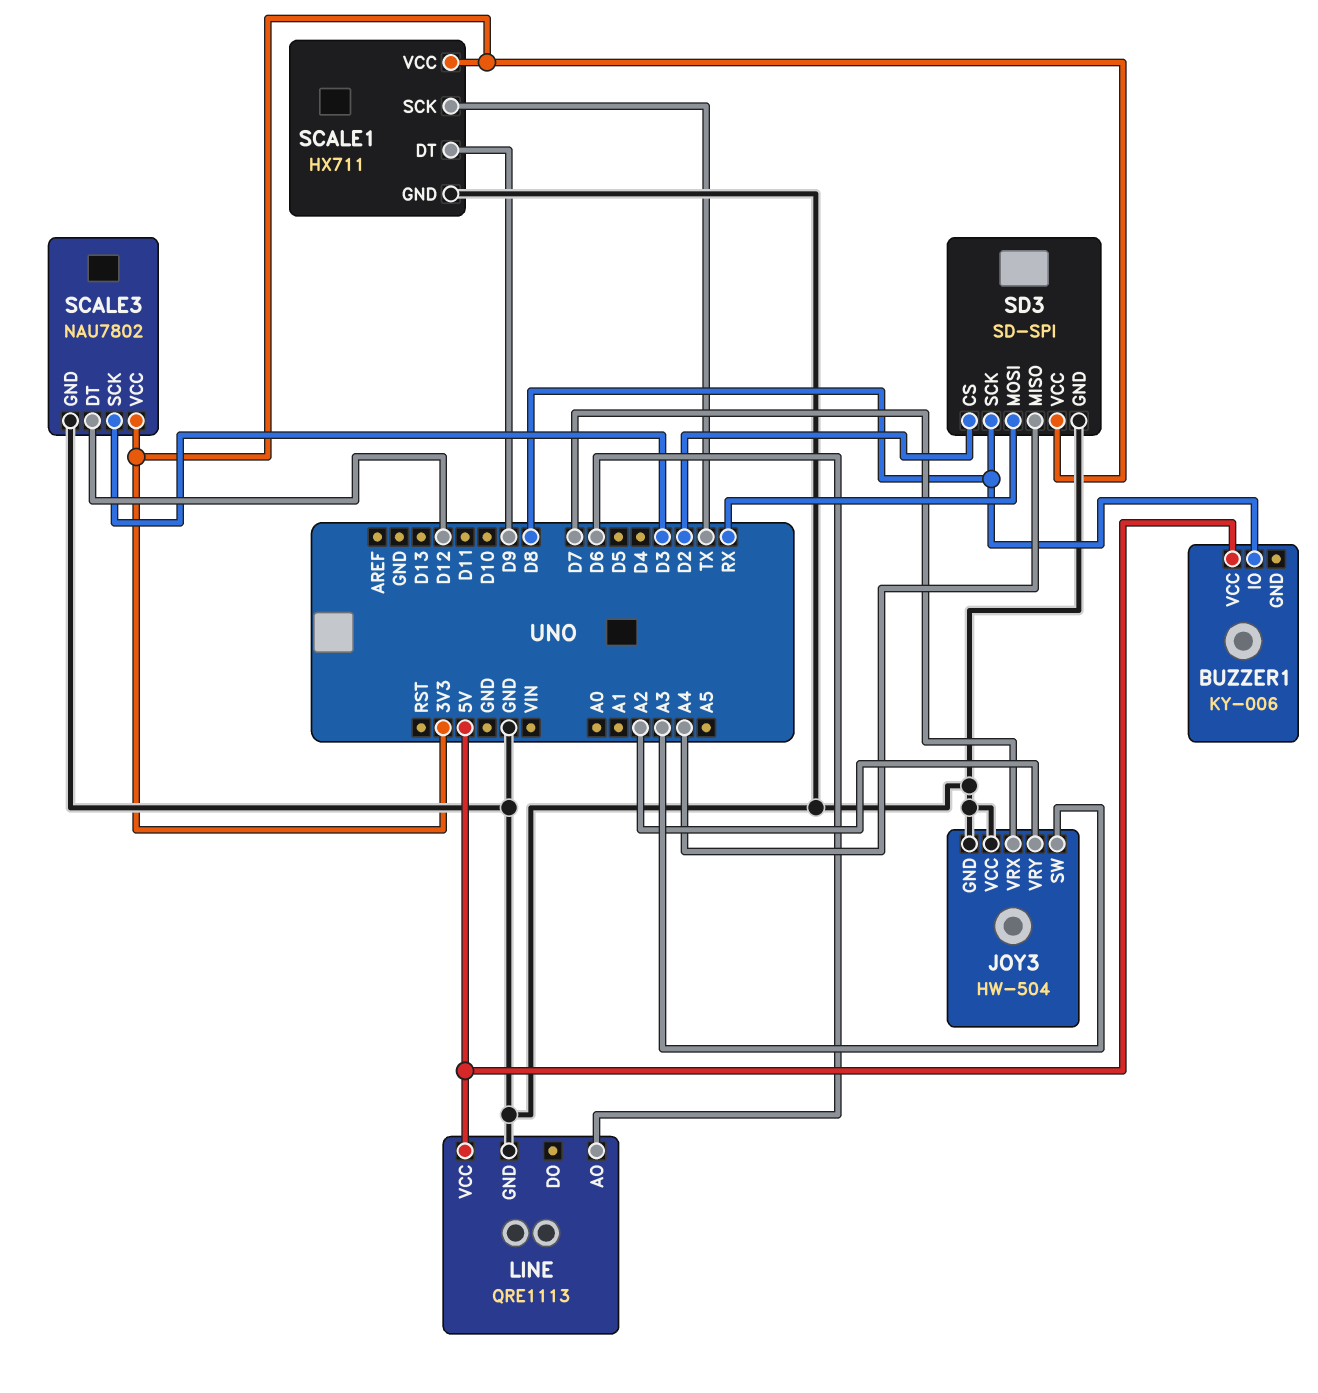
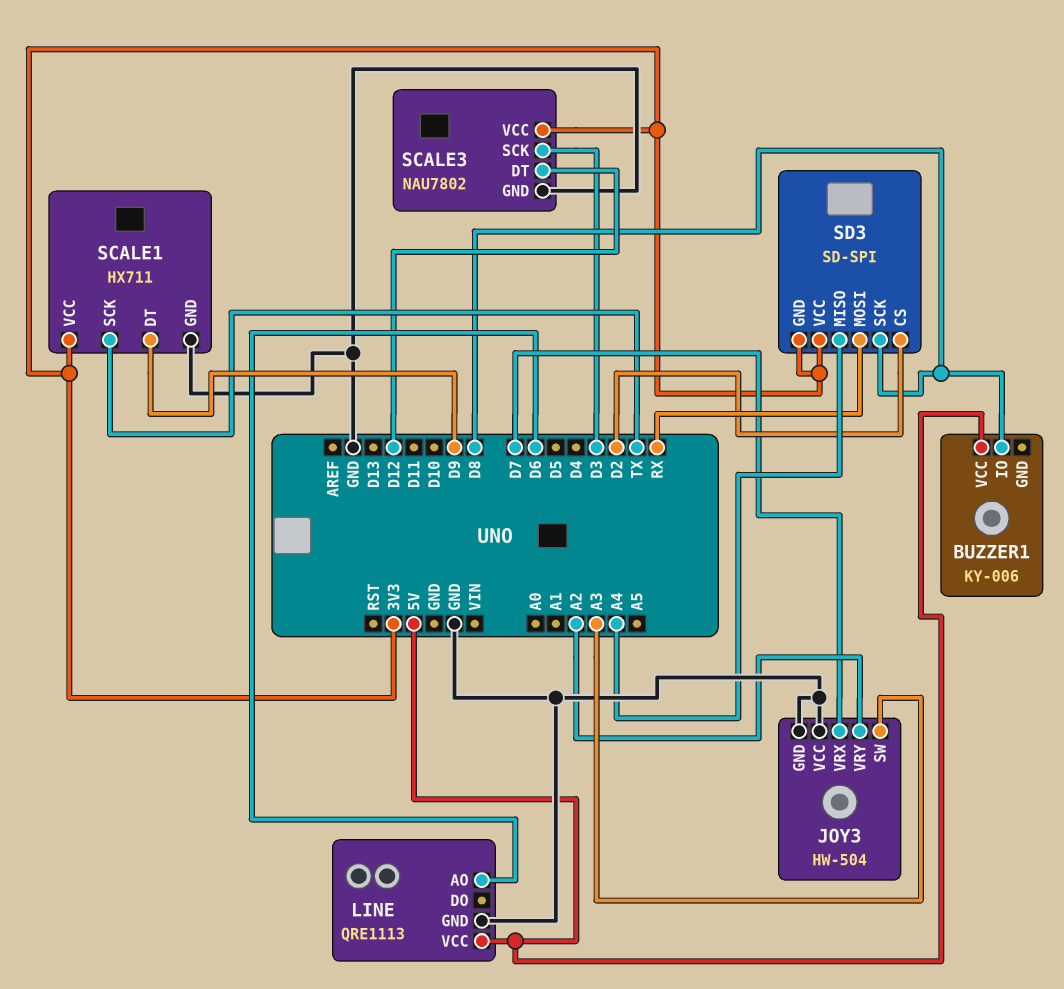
SD3 pin GND: GND -> 3V3

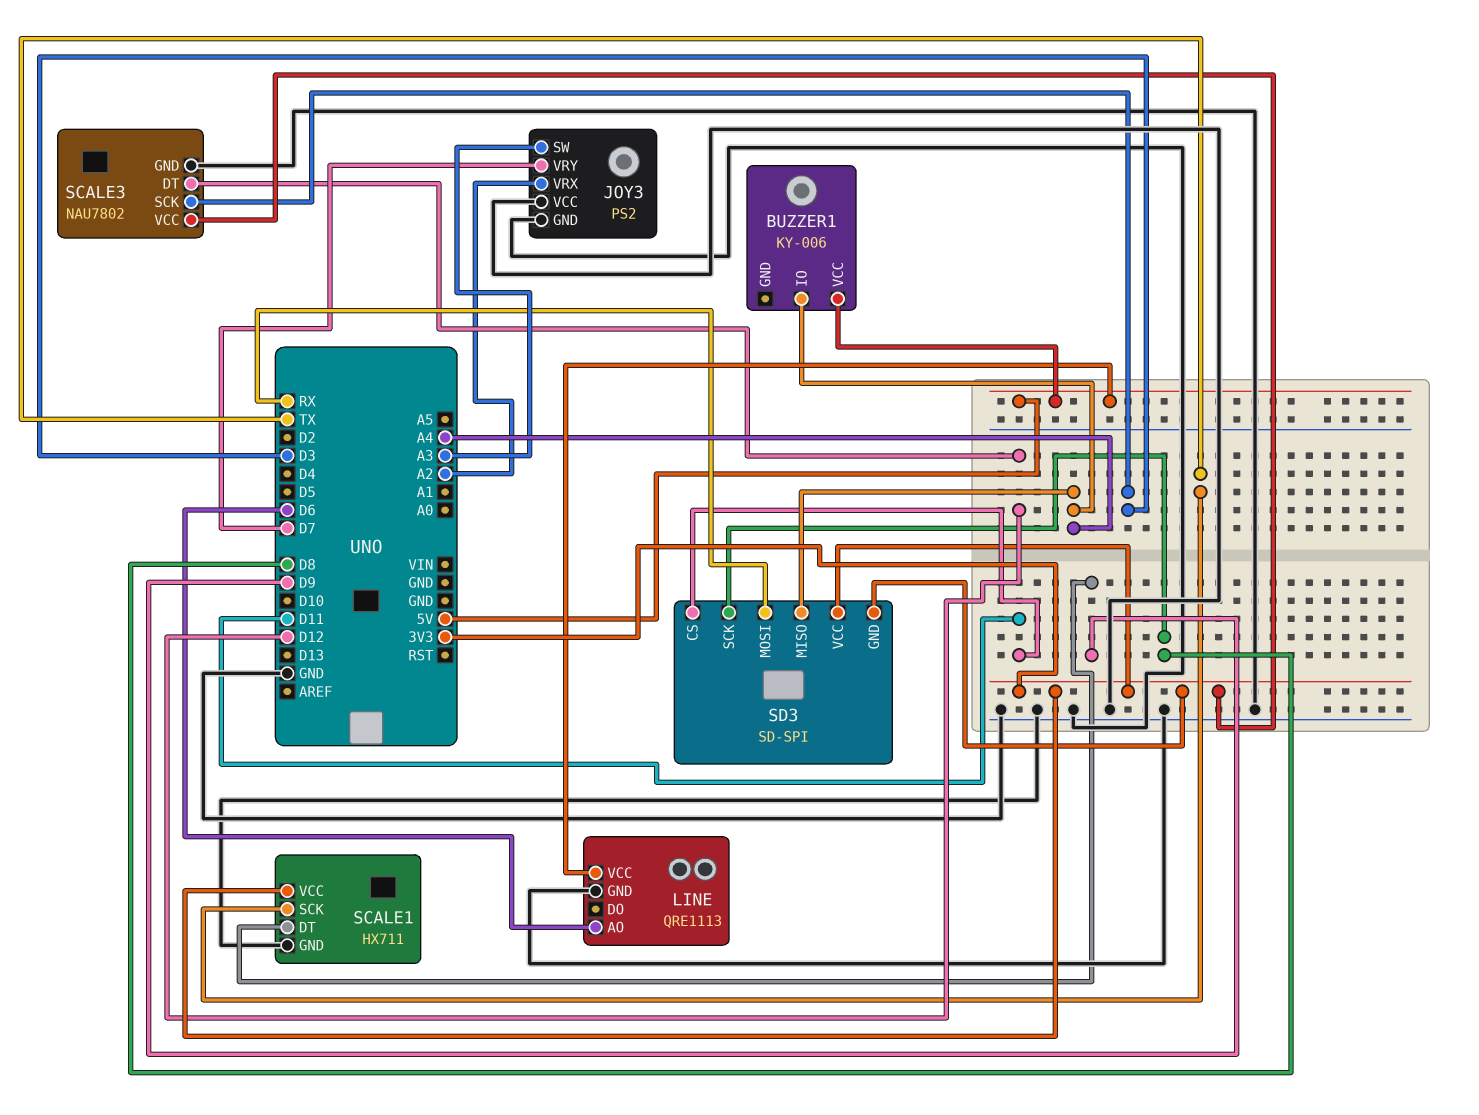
BUZZER1 pin IO: D8 -> A4
JOY3: HW-504 -> PS2
JOY3 pin VRX: D7 -> A2
JOY3 pin VRY: A2 -> D7
SD3 pin CS: D2 -> D11

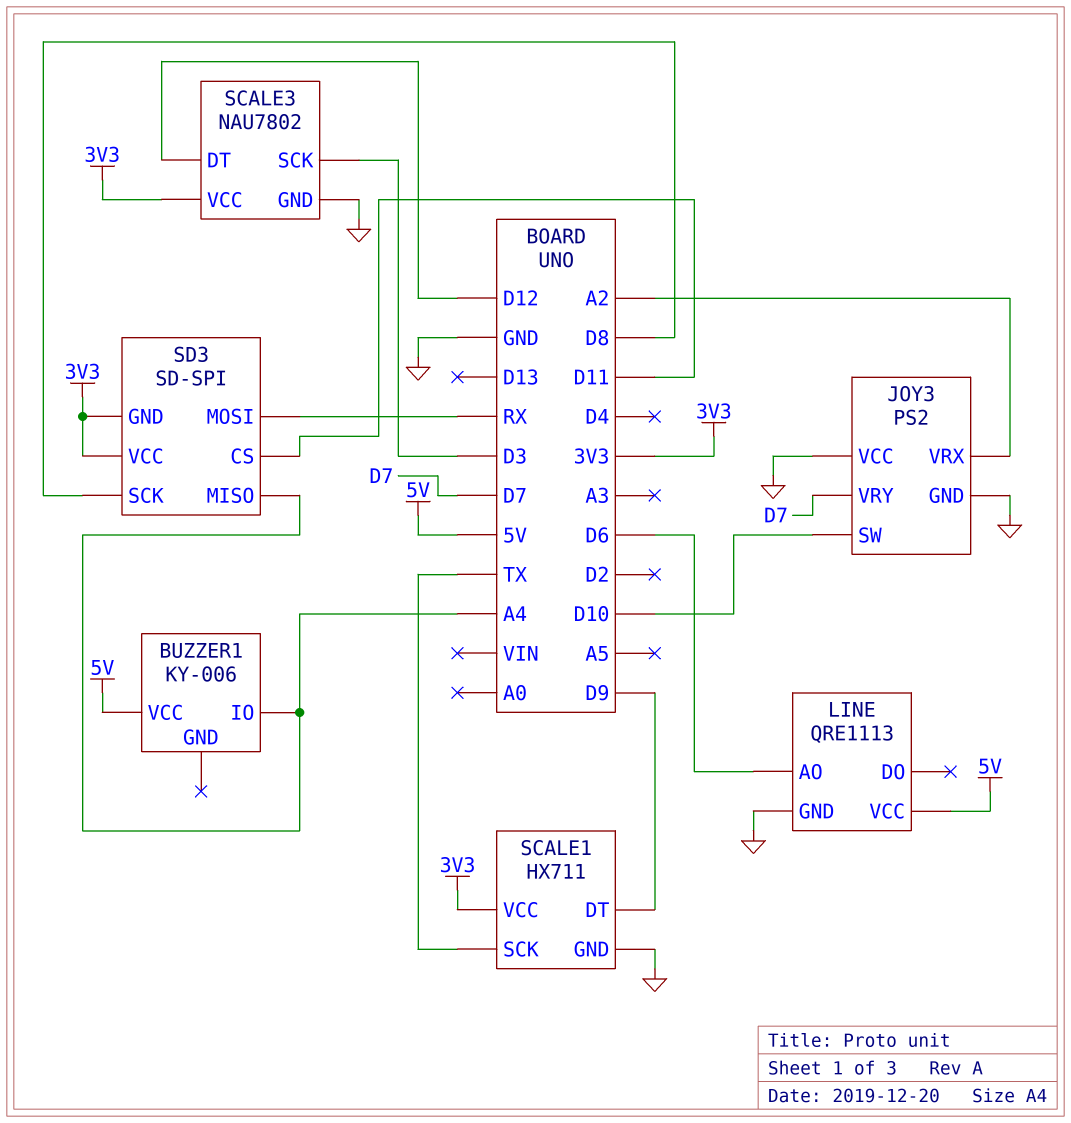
JOY3 pin SW: A3 -> D10

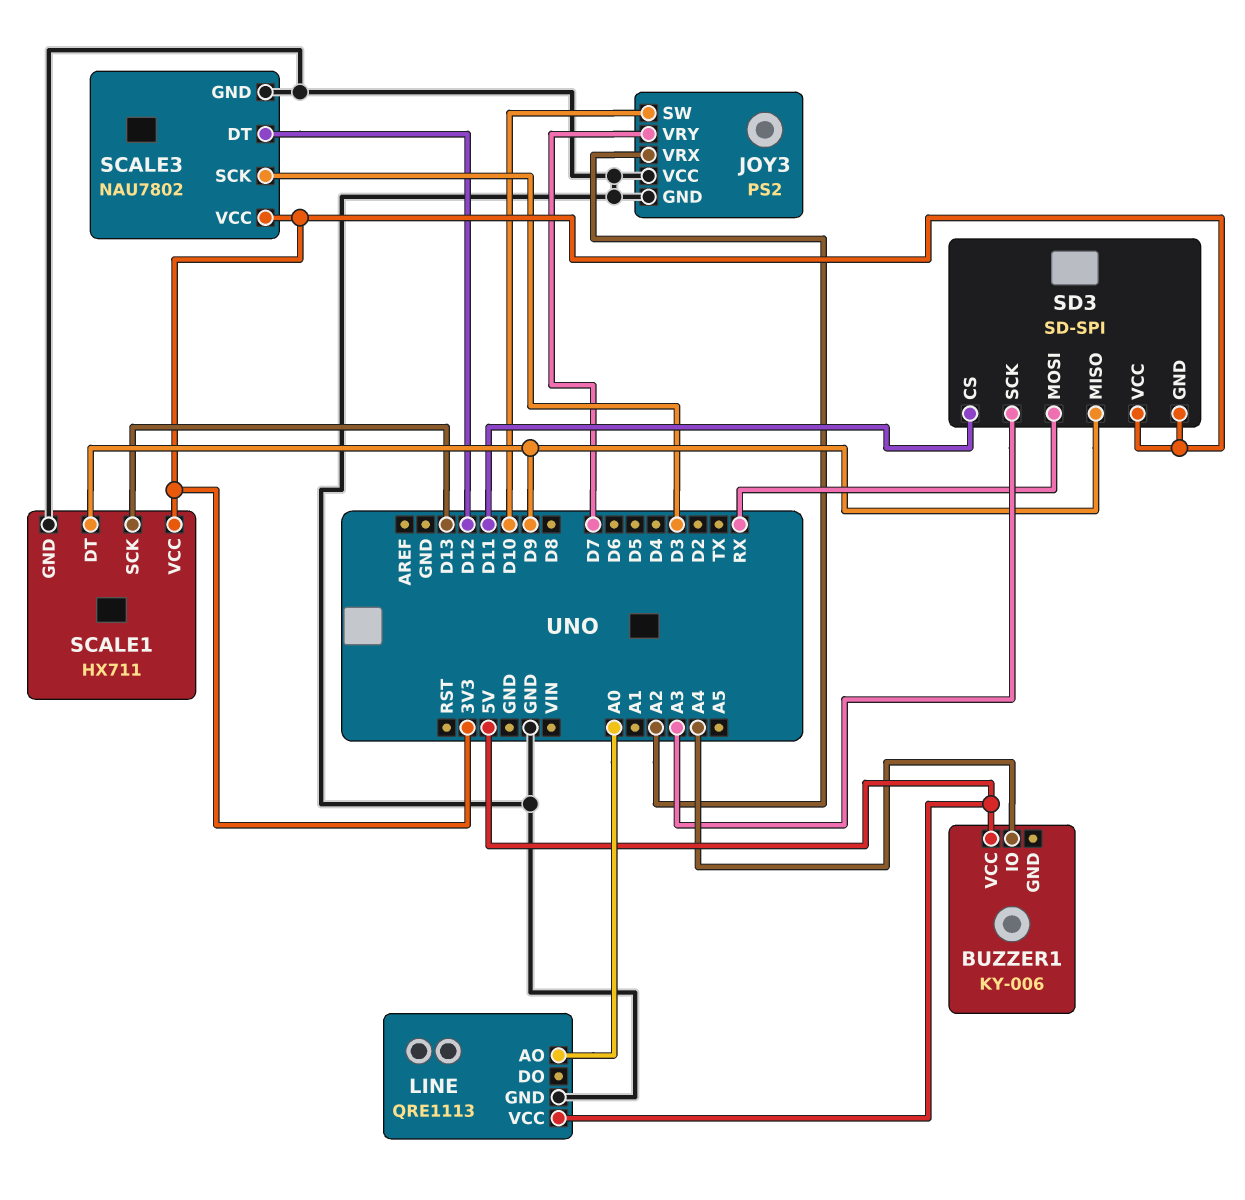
LINE pin AO: D6 -> A0
SCALE1 pin SCK: TX -> D13
SD3 pin MISO: A4 -> D9
SD3 pin SCK: D8 -> A3

